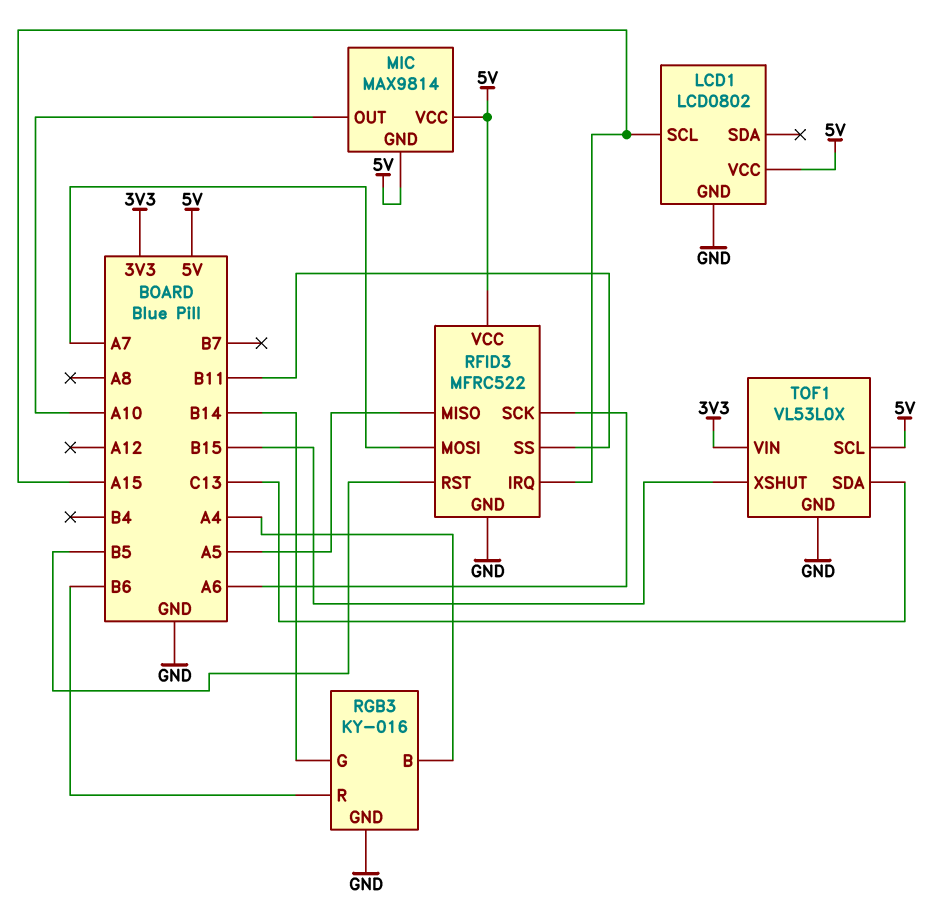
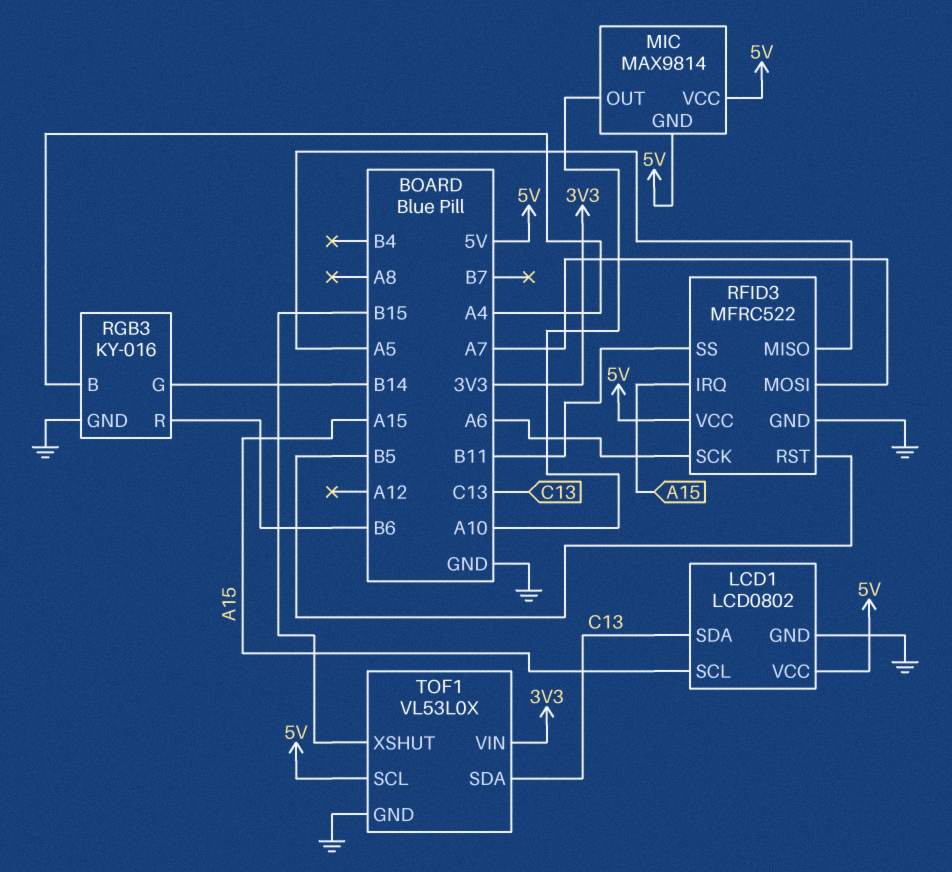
LCD1 pin SDA: none -> C13

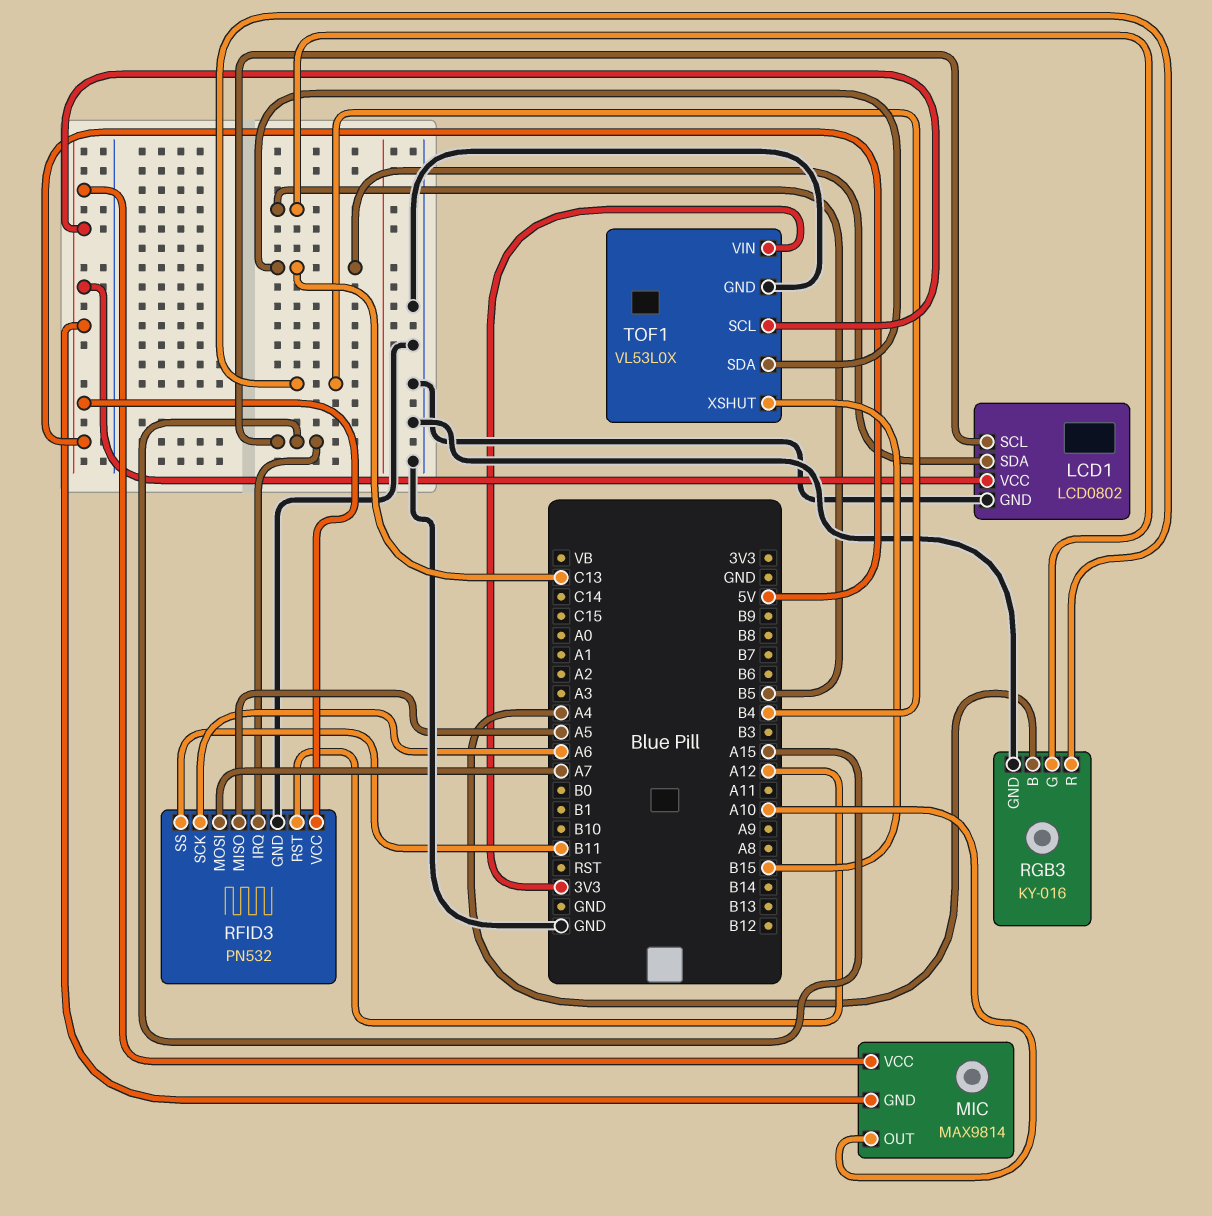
RFID3: MFRC522 -> PN532
RFID3 pin RST: B5 -> A12
RGB3 pin G: B14 -> B5
RGB3 pin R: B6 -> B4

